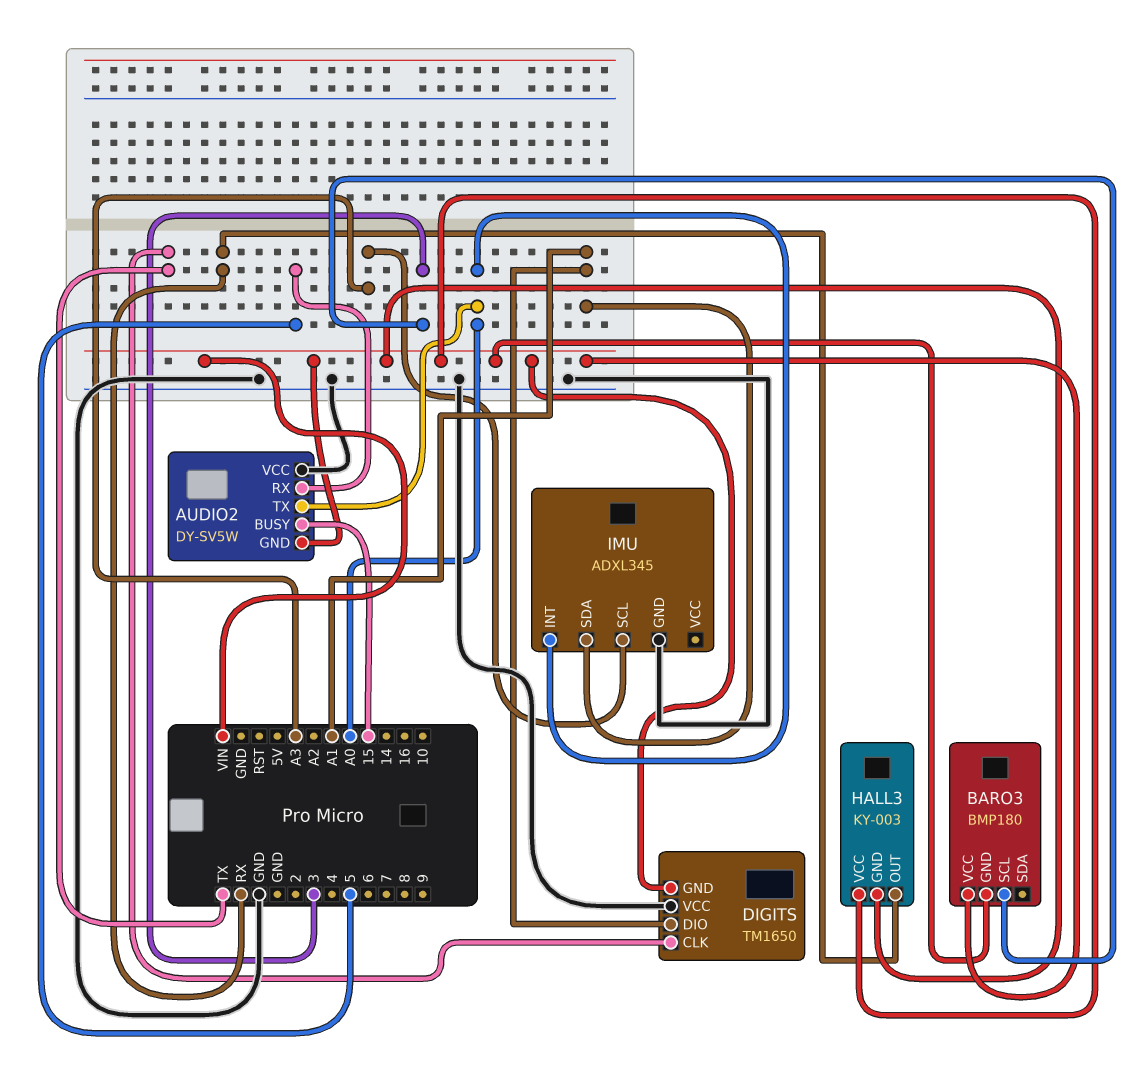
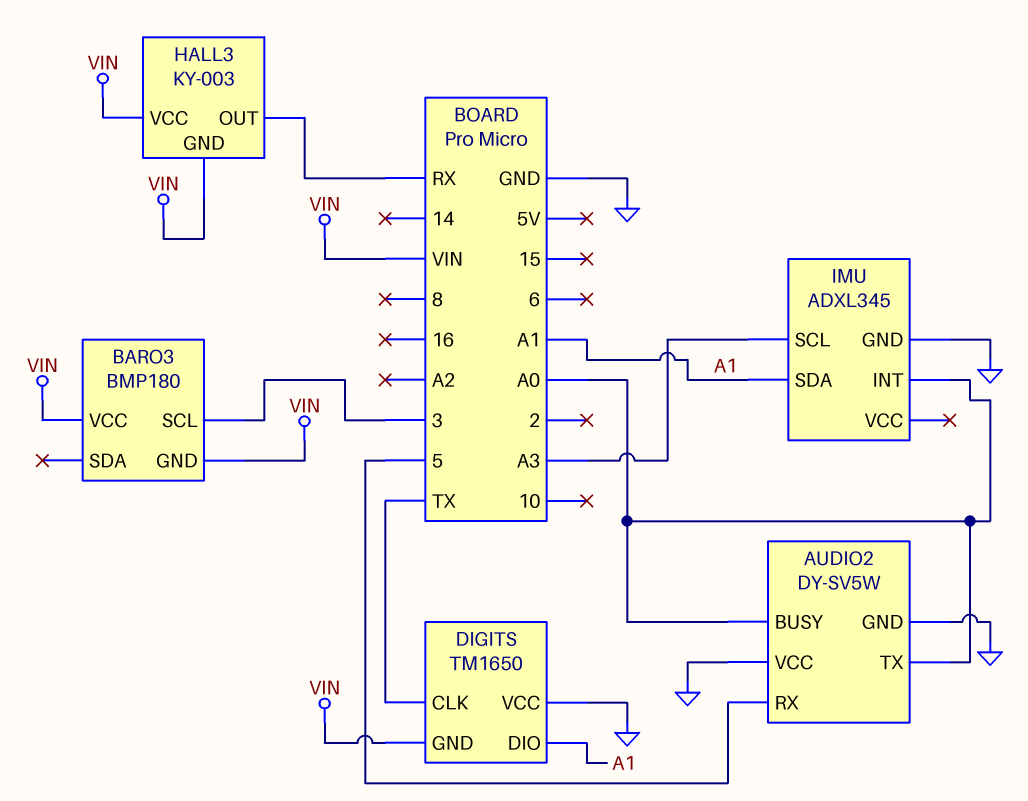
AUDIO2 pin BUSY: 15 -> A0
AUDIO2 pin GND: VIN -> GND

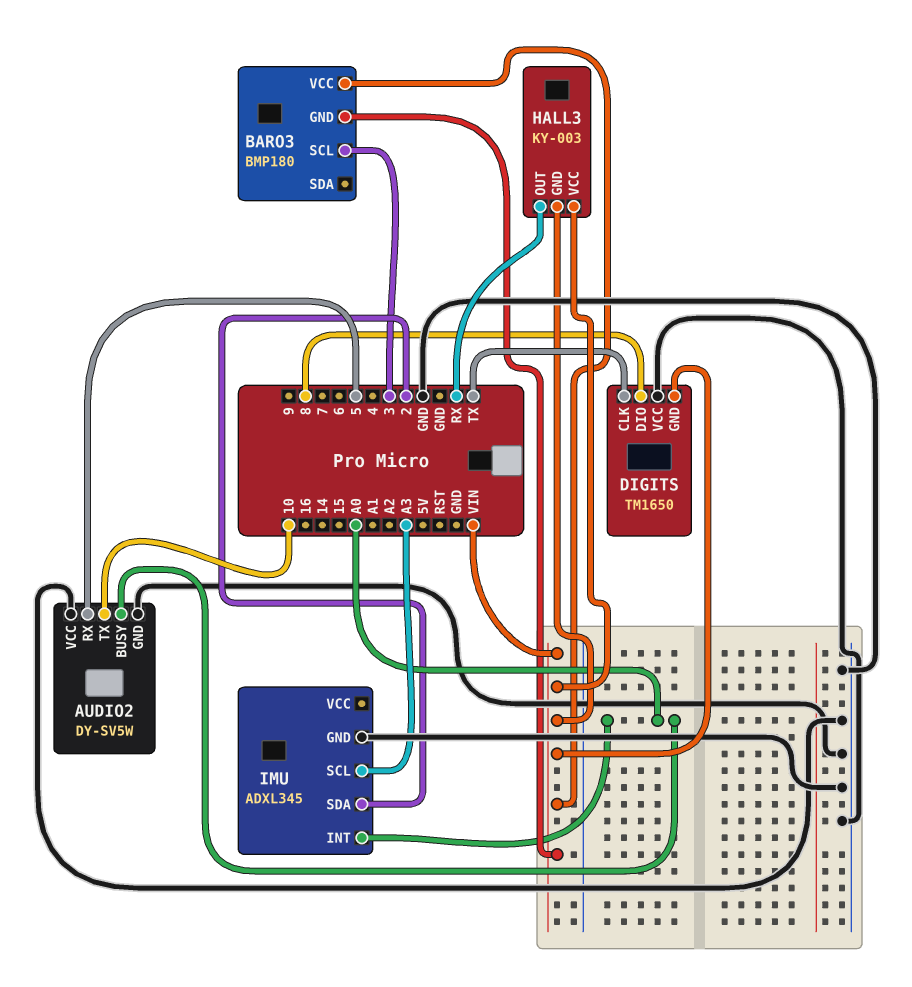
AUDIO2 pin TX: A0 -> 10
DIGITS pin DIO: A1 -> 8
IMU pin SDA: A1 -> 2

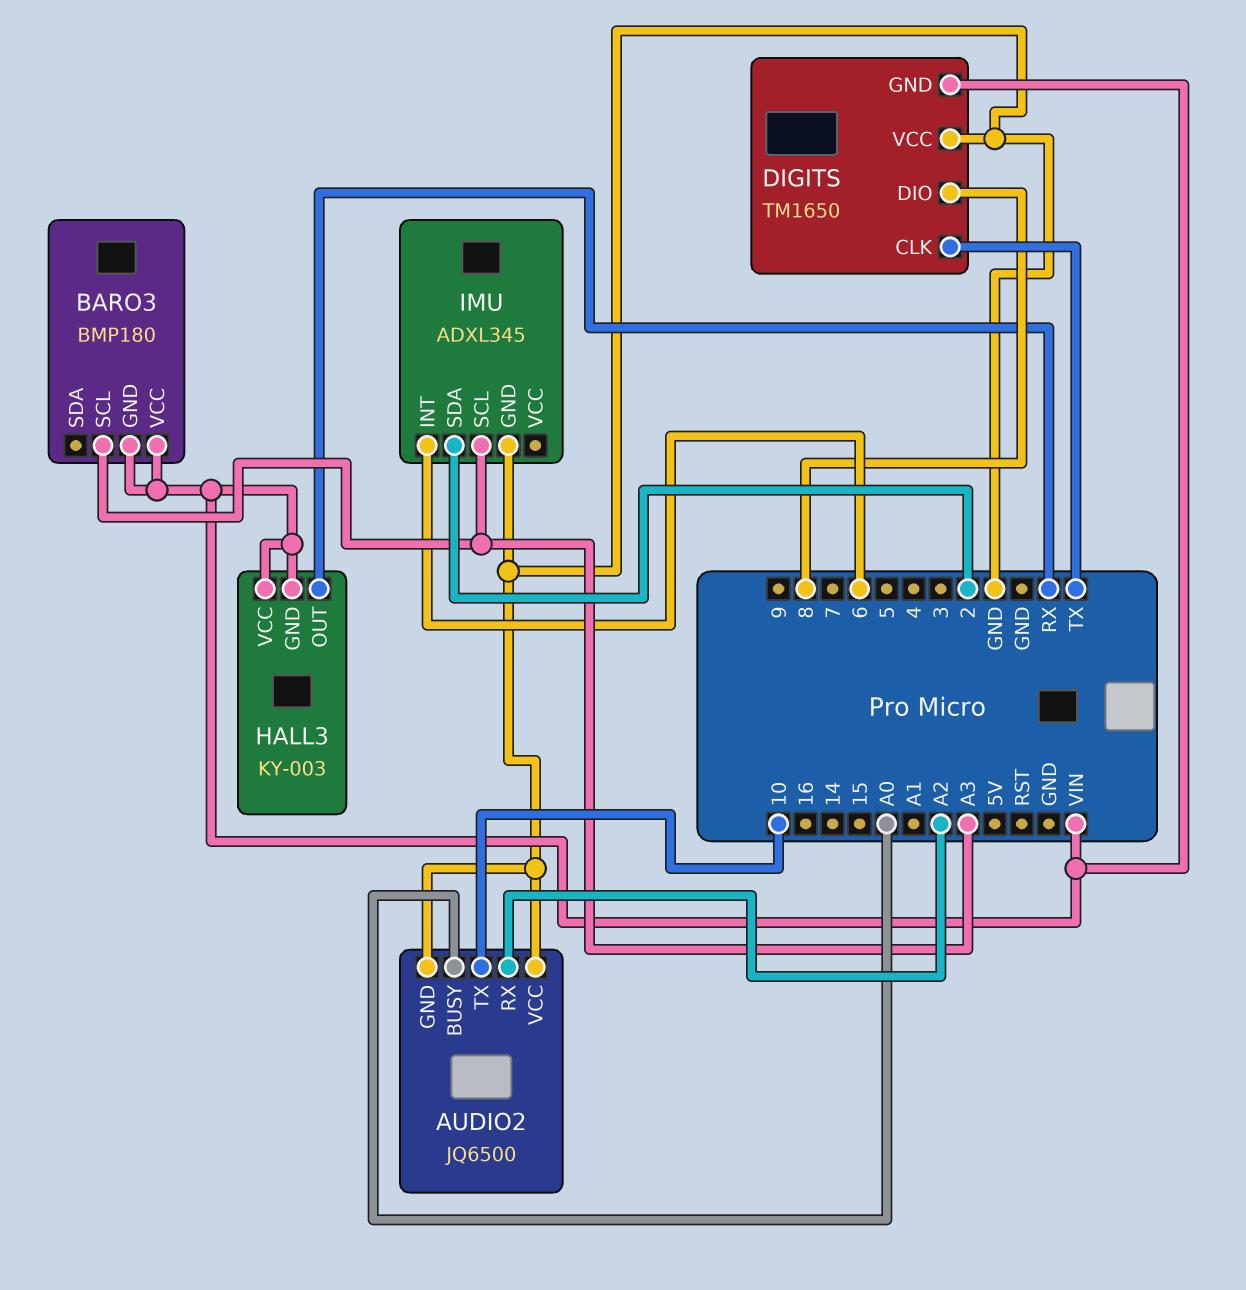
AUDIO2: DY-SV5W -> JQ6500
AUDIO2 pin RX: 5 -> A2
BARO3 pin SCL: 3 -> A3
IMU pin INT: A0 -> 6

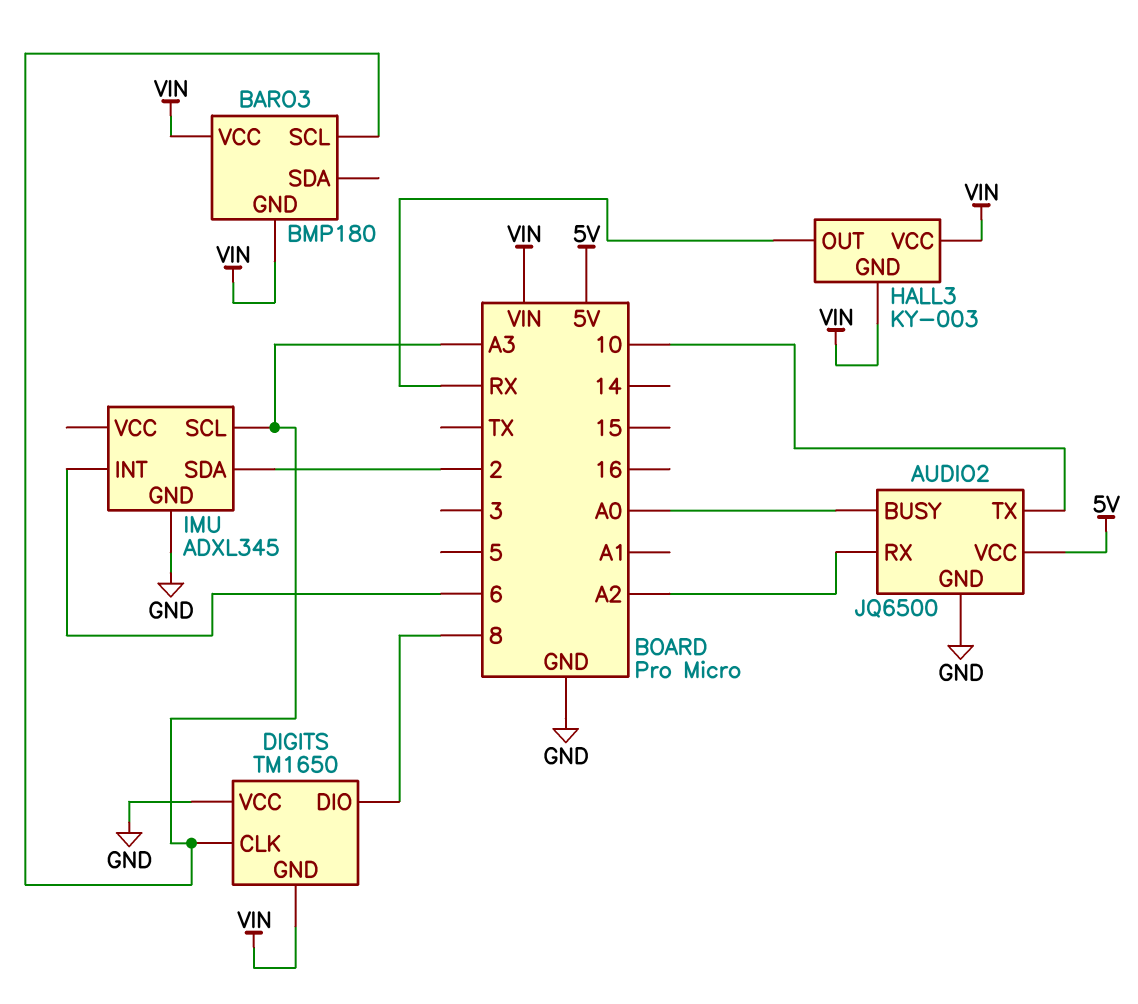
AUDIO2 pin VCC: GND -> 5V
DIGITS pin CLK: TX -> A3

